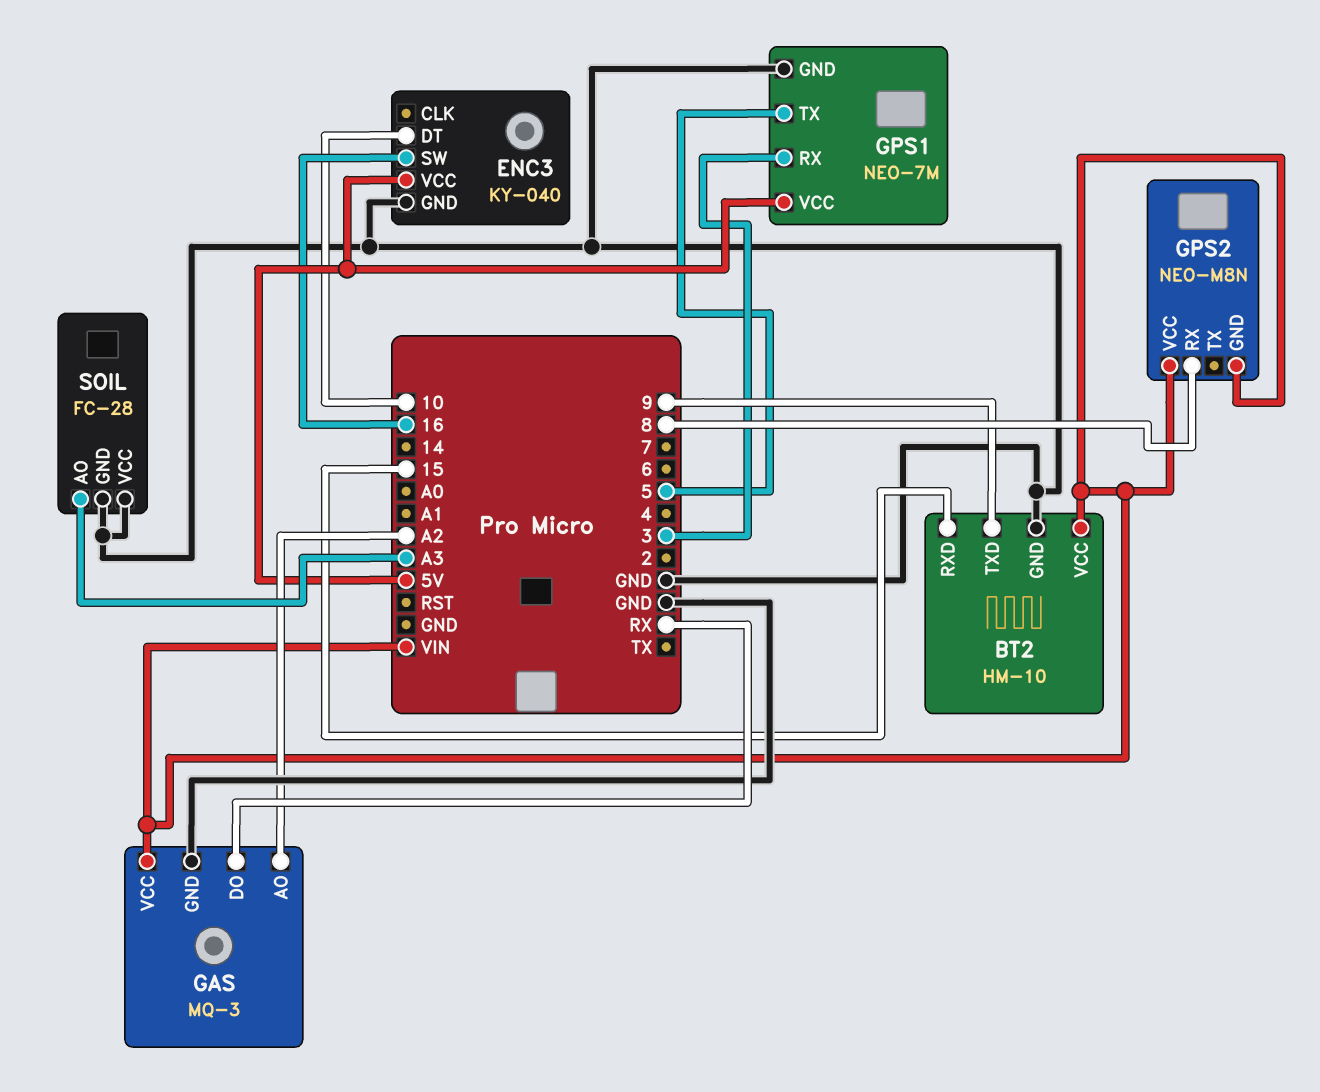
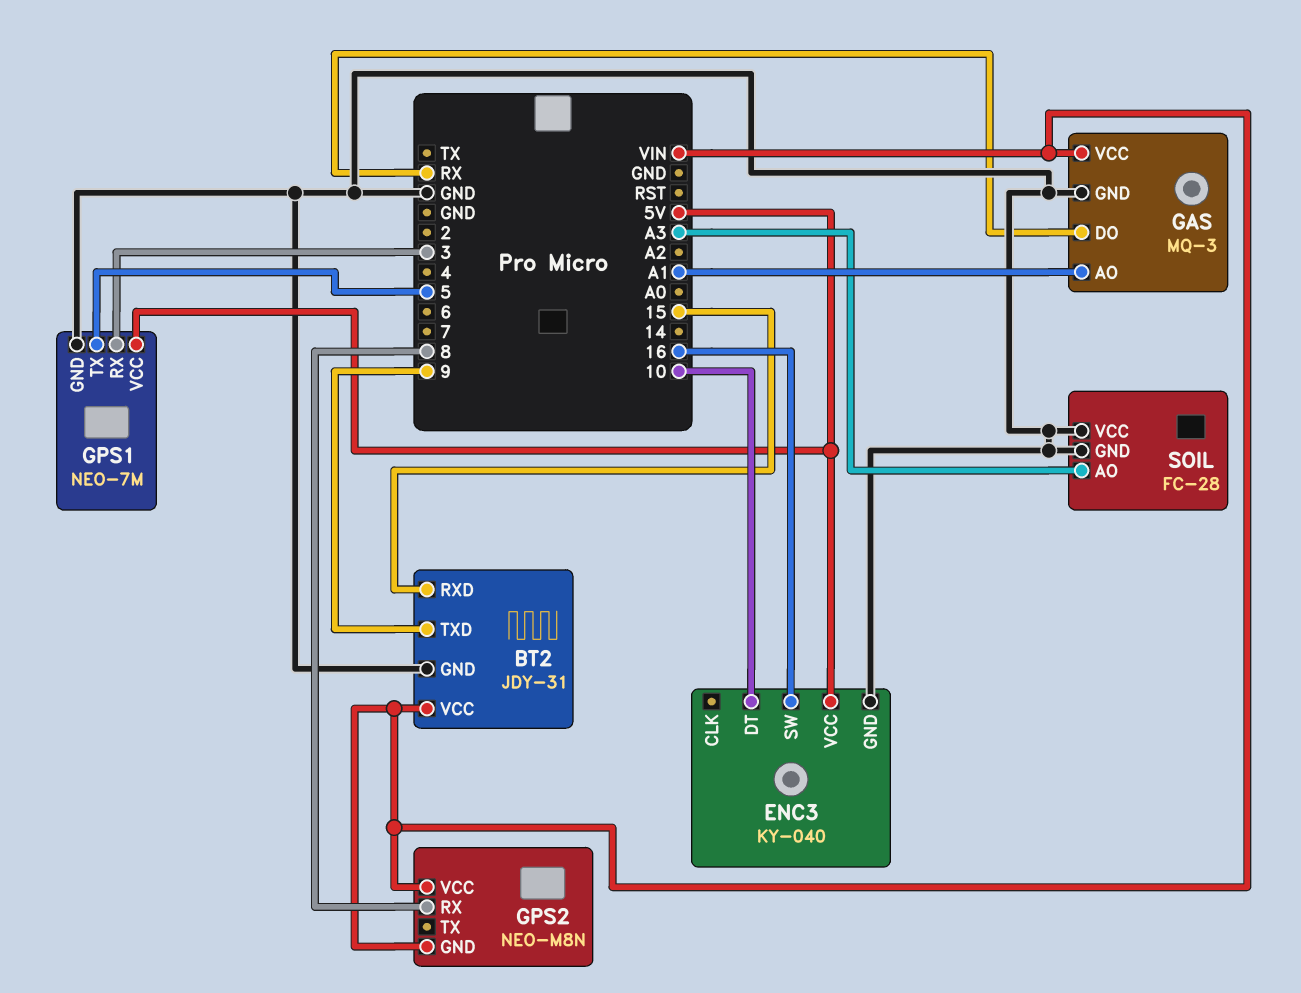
BT2: HM-10 -> JDY-31
GAS pin AO: A2 -> A1

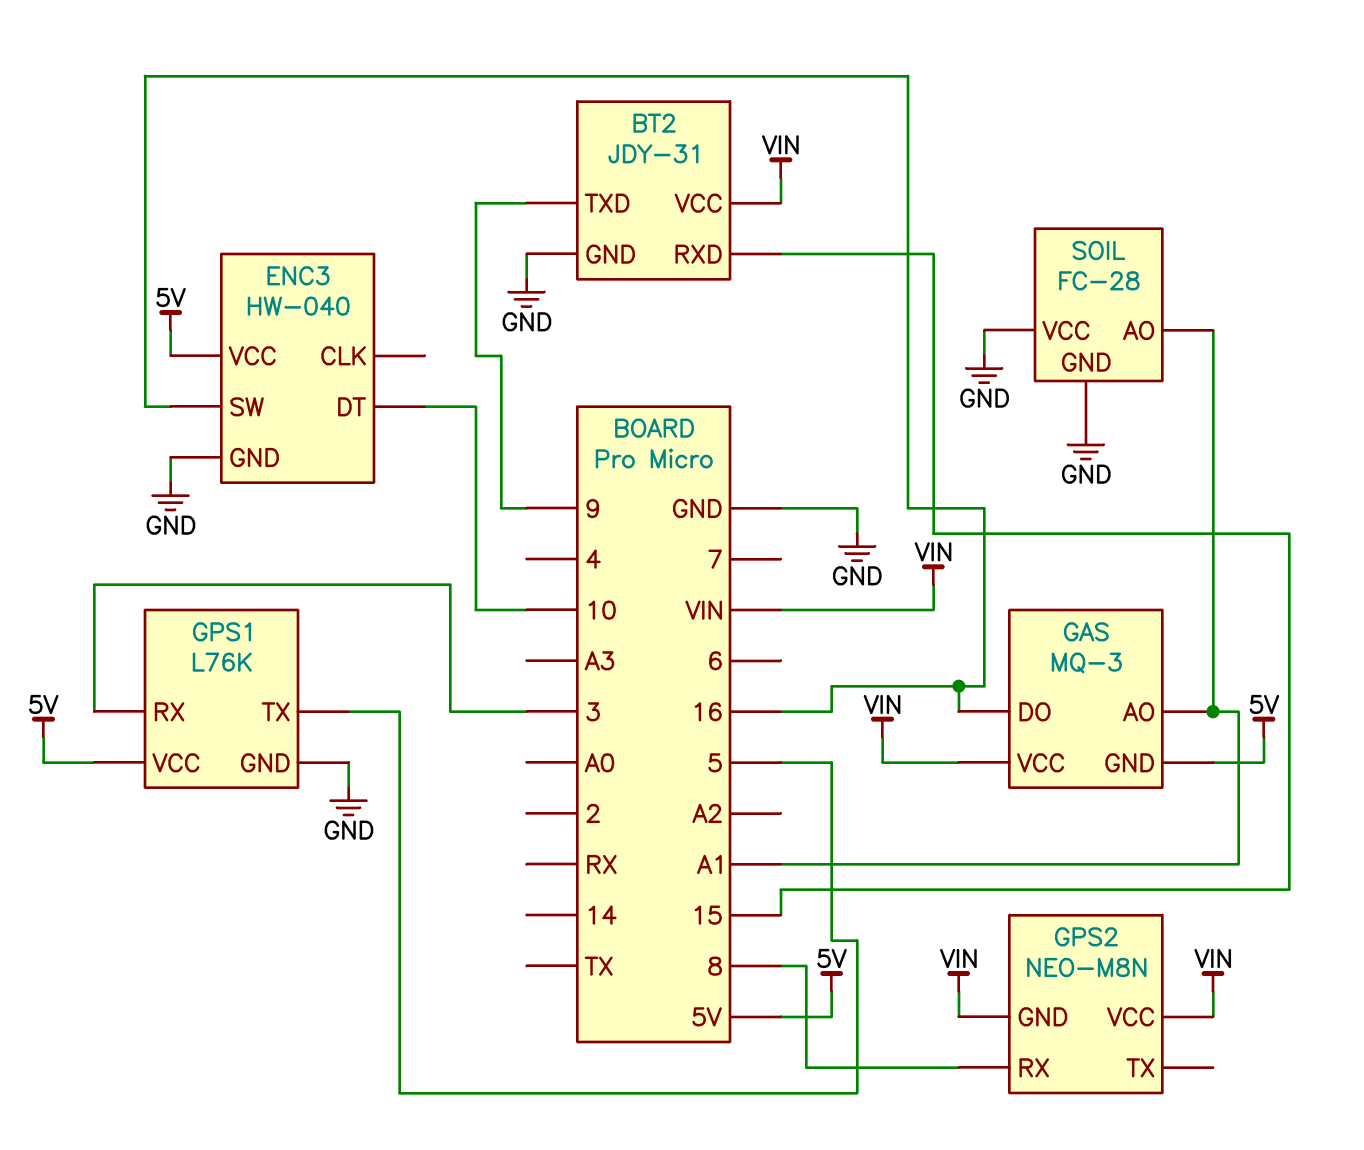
ENC3: KY-040 -> HW-040
GAS pin DO: RX -> 16
GAS pin GND: GND -> 5V
GPS1: NEO-7M -> L76K
SOIL pin AO: A3 -> A1

